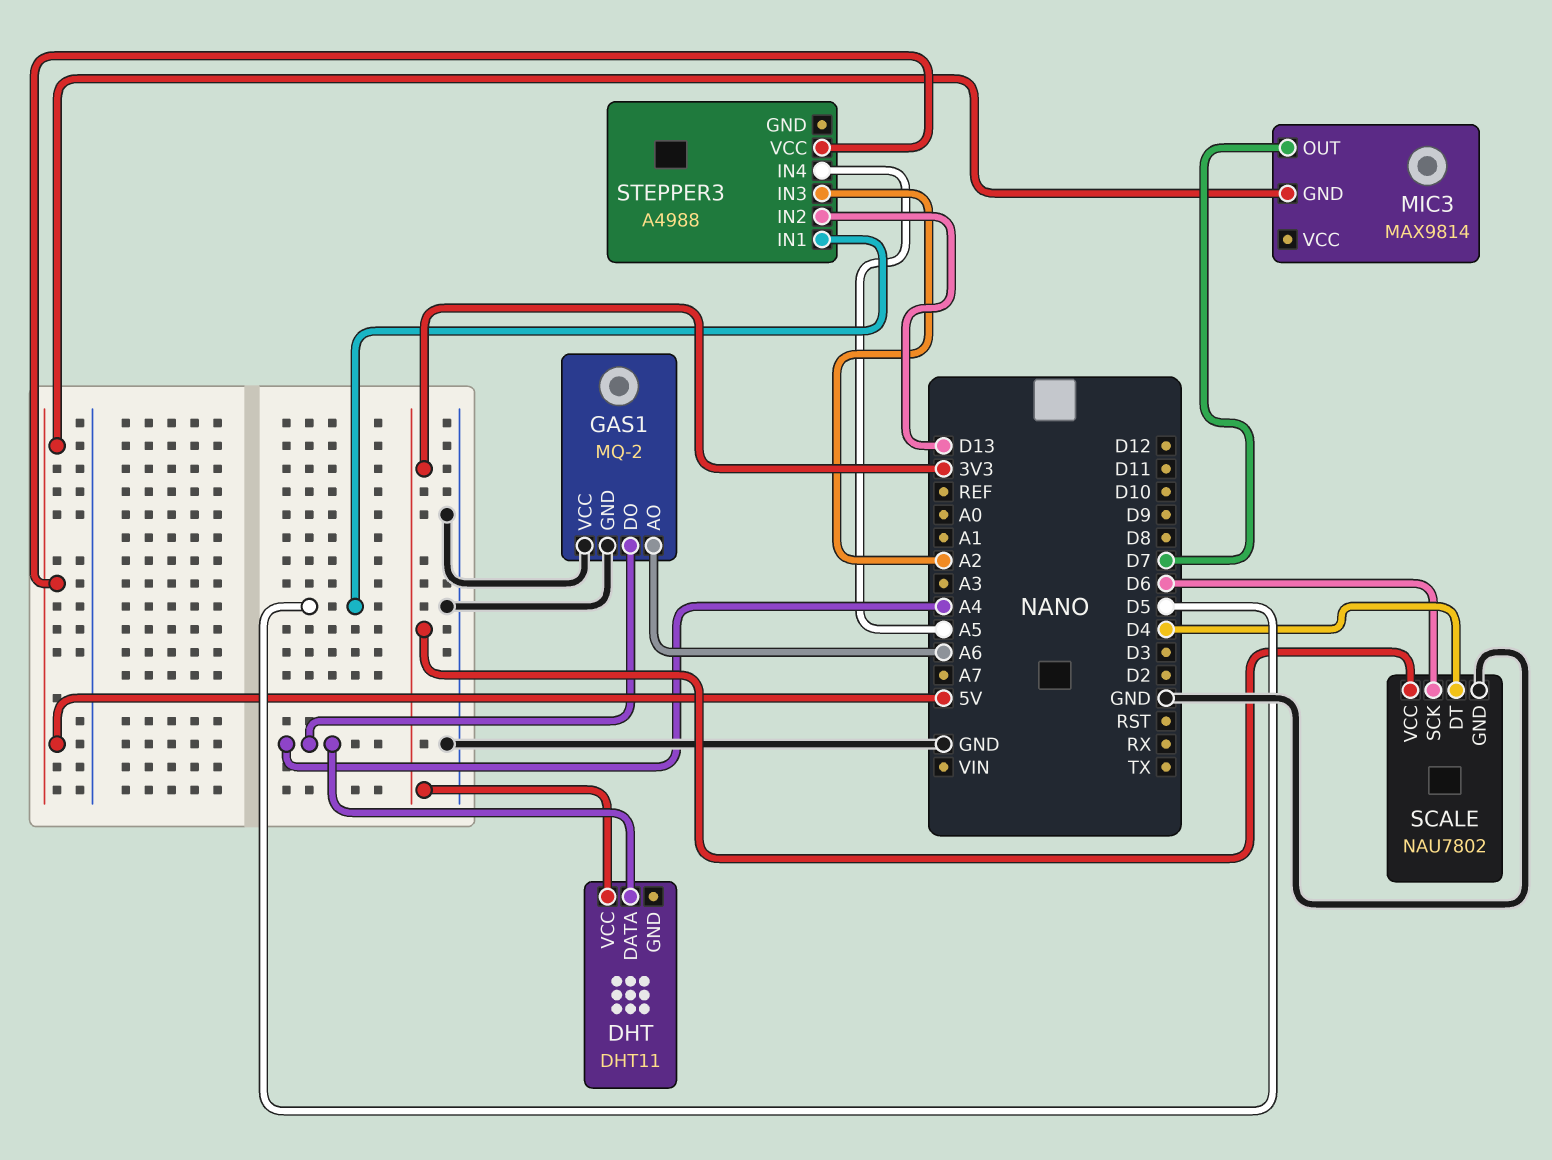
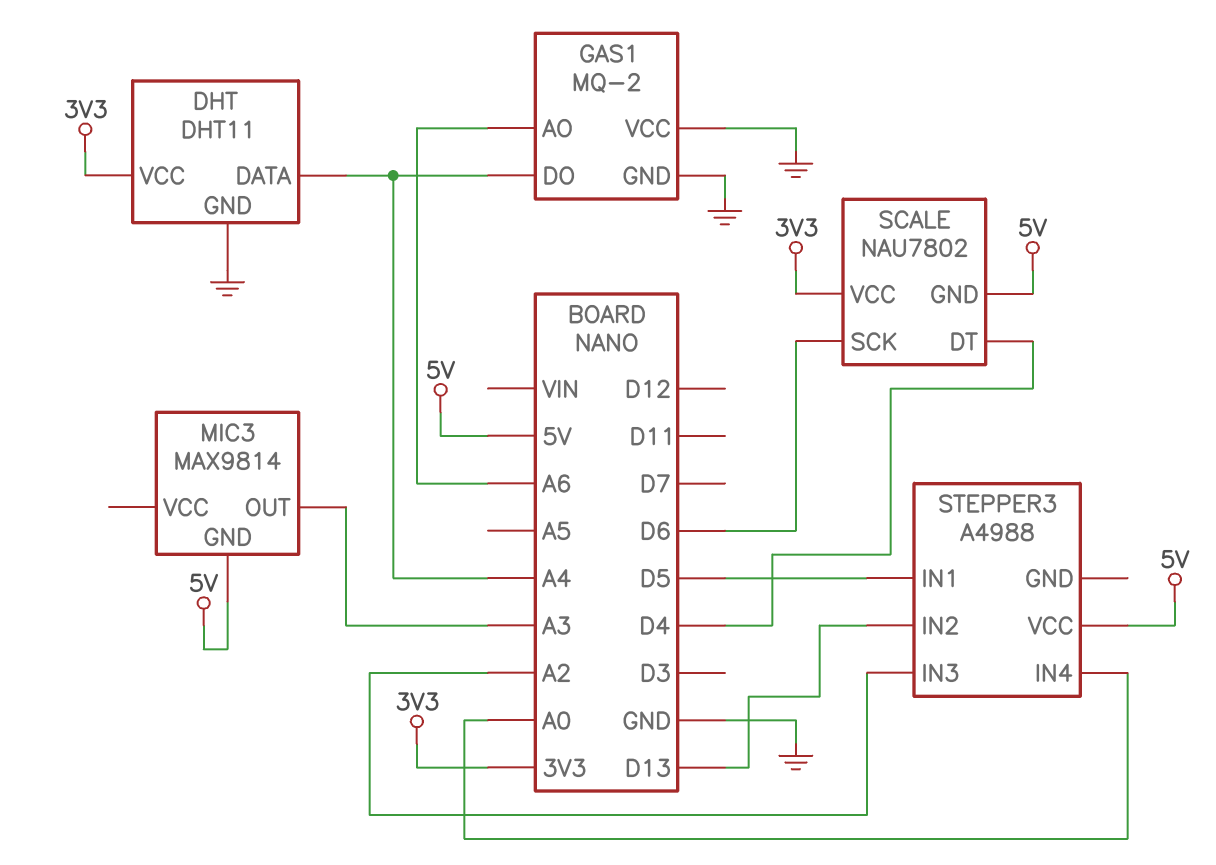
DHT pin GND: none -> GND
MIC3 pin OUT: D7 -> A3
SCALE pin GND: GND -> 5V
STEPPER3 pin IN4: A5 -> A0

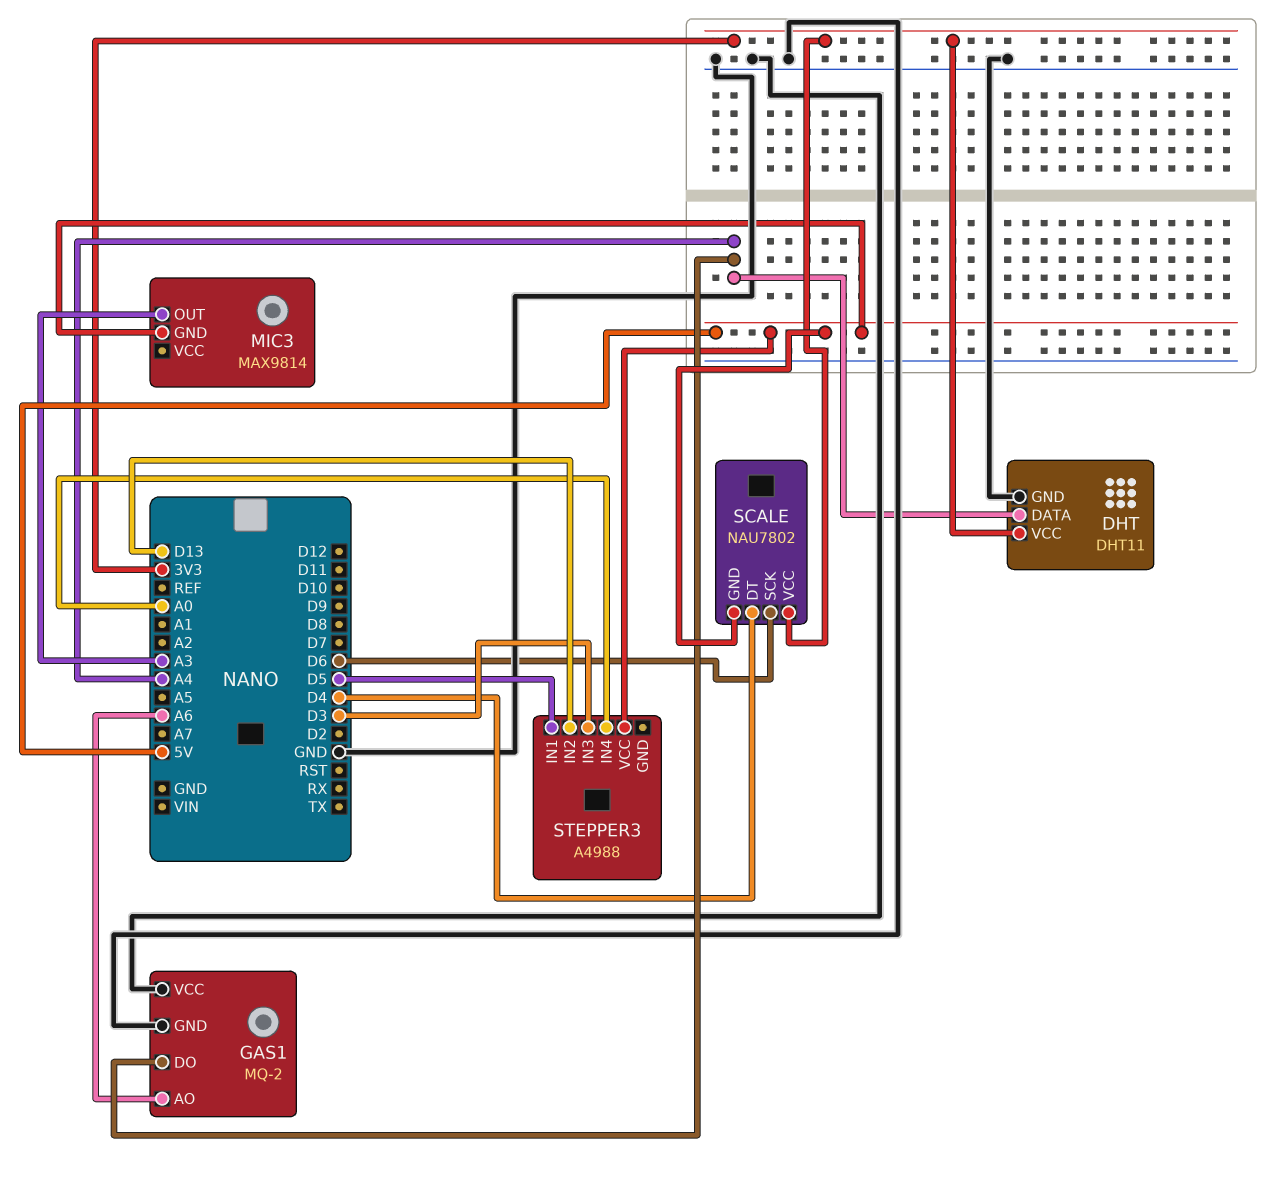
STEPPER3 pin IN3: A2 -> D3

